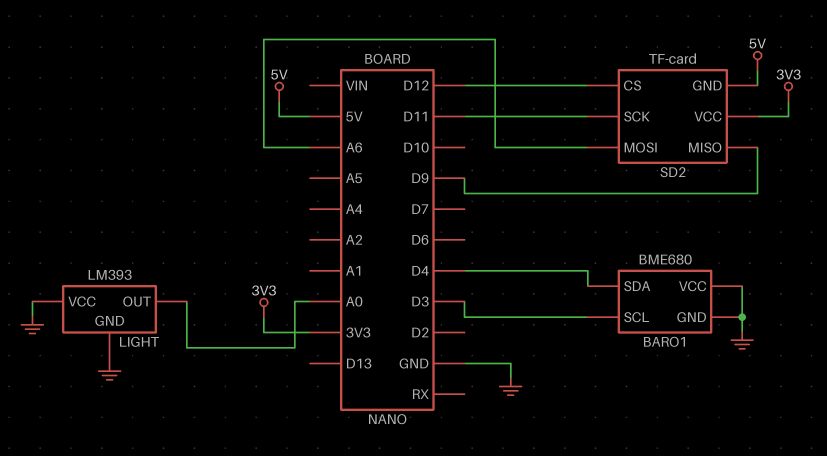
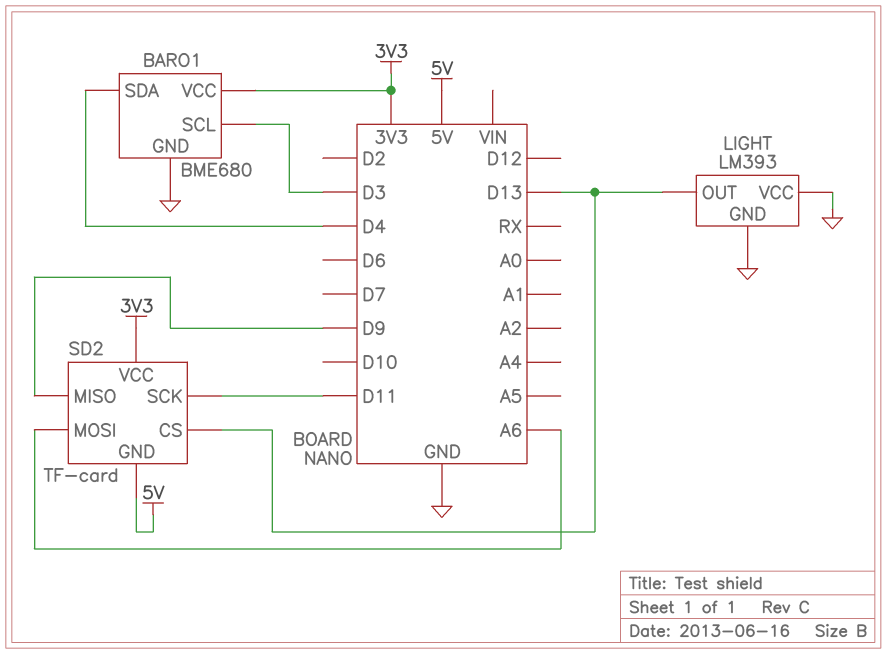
BARO1 pin VCC: GND -> 3V3
LIGHT pin OUT: A0 -> D13
SD2 pin CS: D12 -> D13

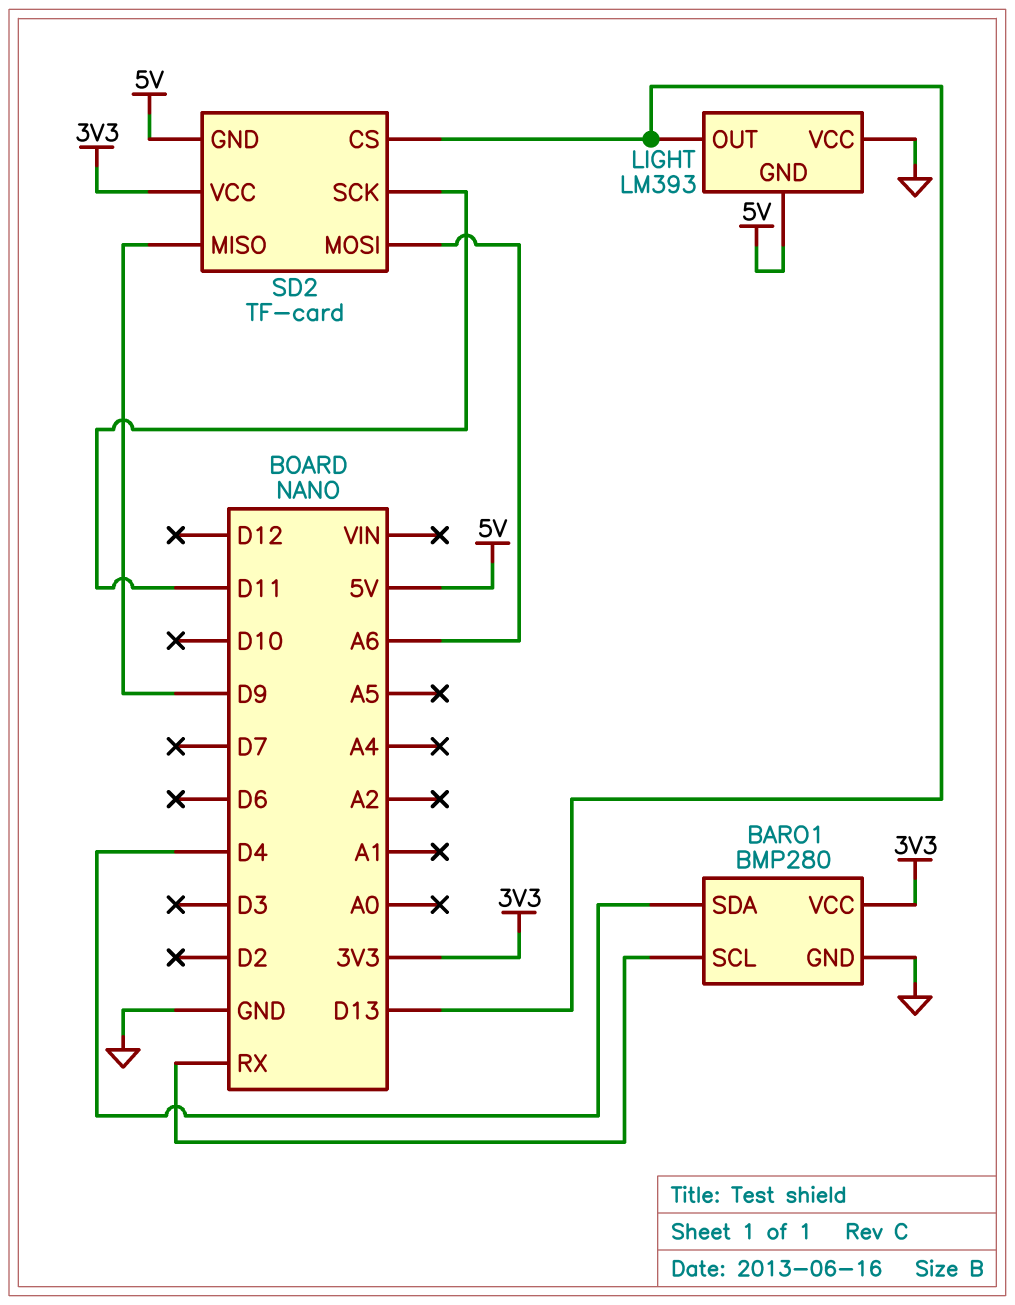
BARO1: BME680 -> BMP280
BARO1 pin SCL: D3 -> RX
LIGHT pin GND: GND -> 5V

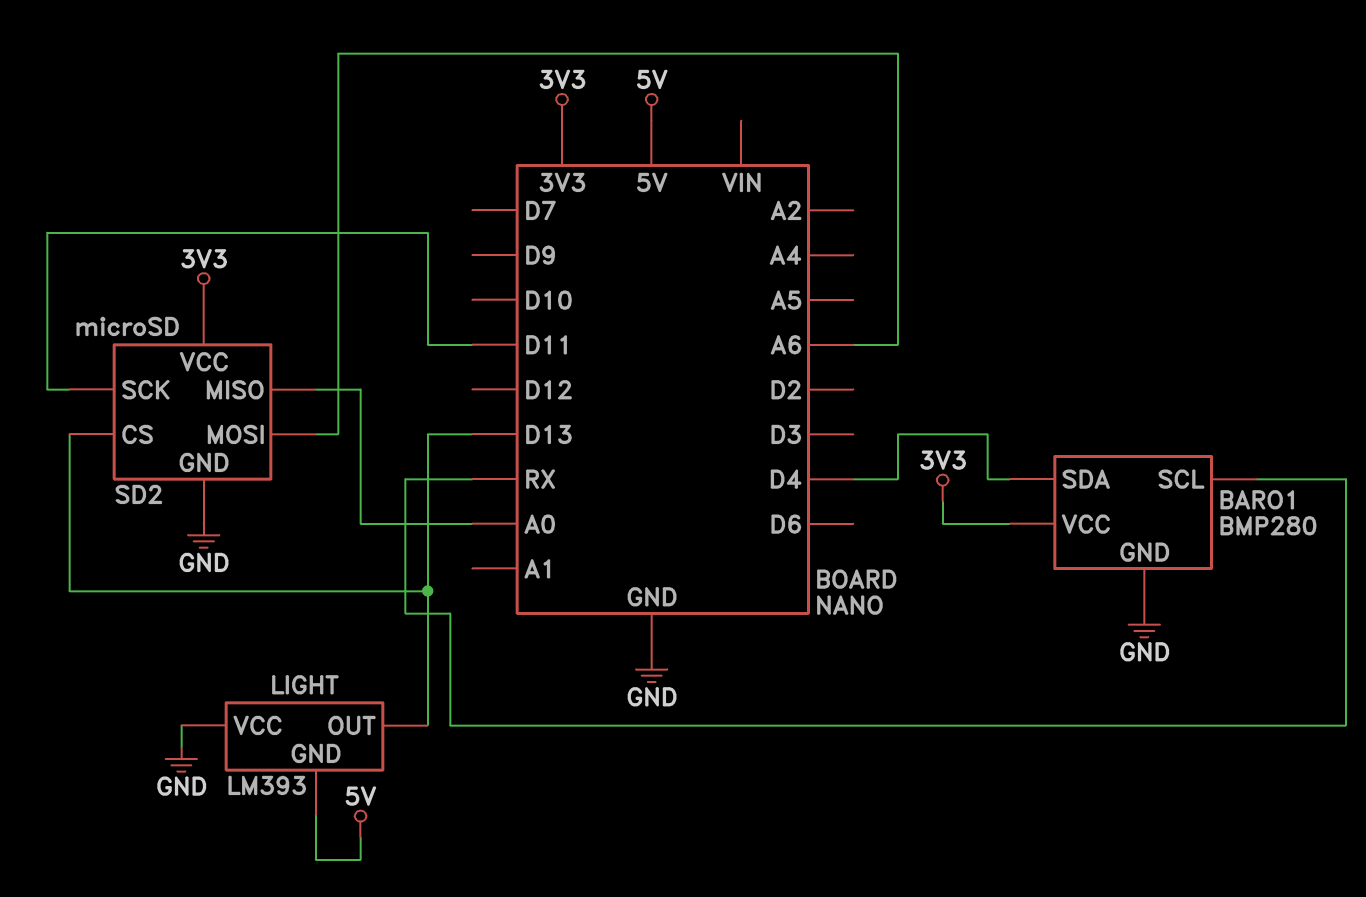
SD2: TF-card -> microSD
SD2 pin GND: 5V -> GND
SD2 pin MISO: D9 -> A0

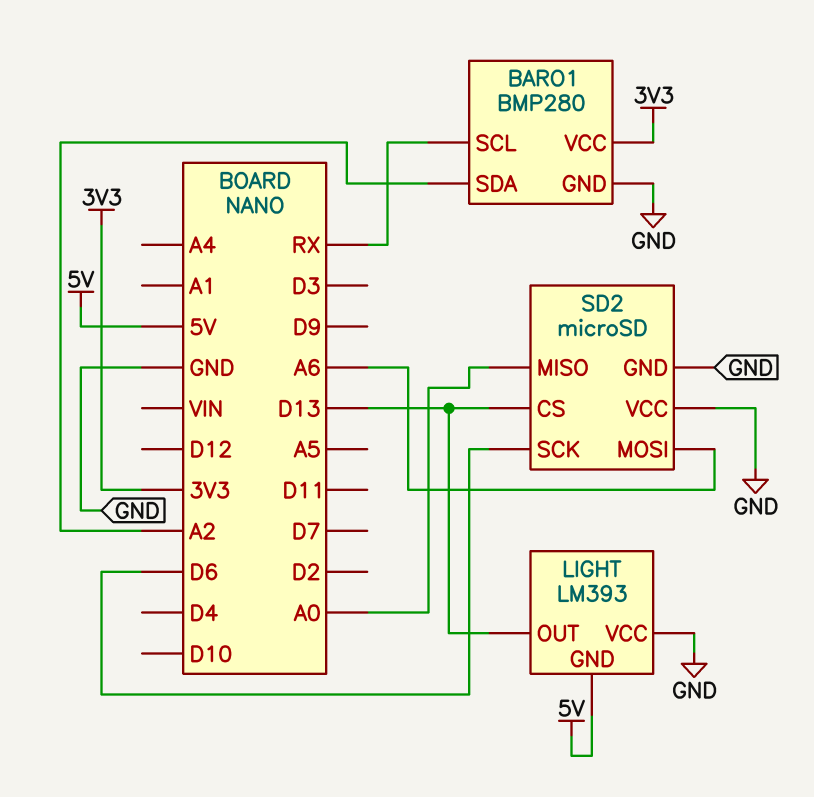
BARO1 pin SDA: D4 -> A2
SD2 pin SCK: D11 -> D6
SD2 pin VCC: 3V3 -> GND

